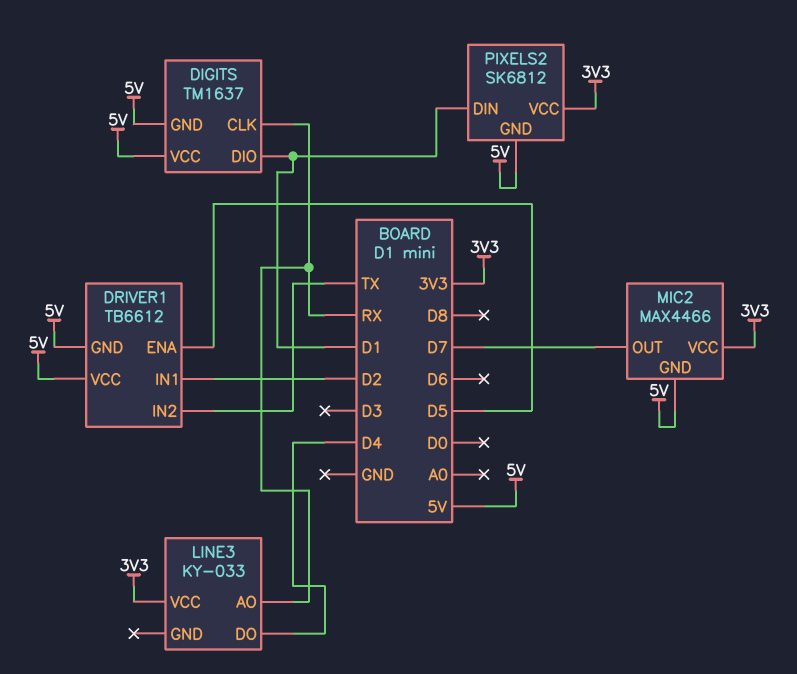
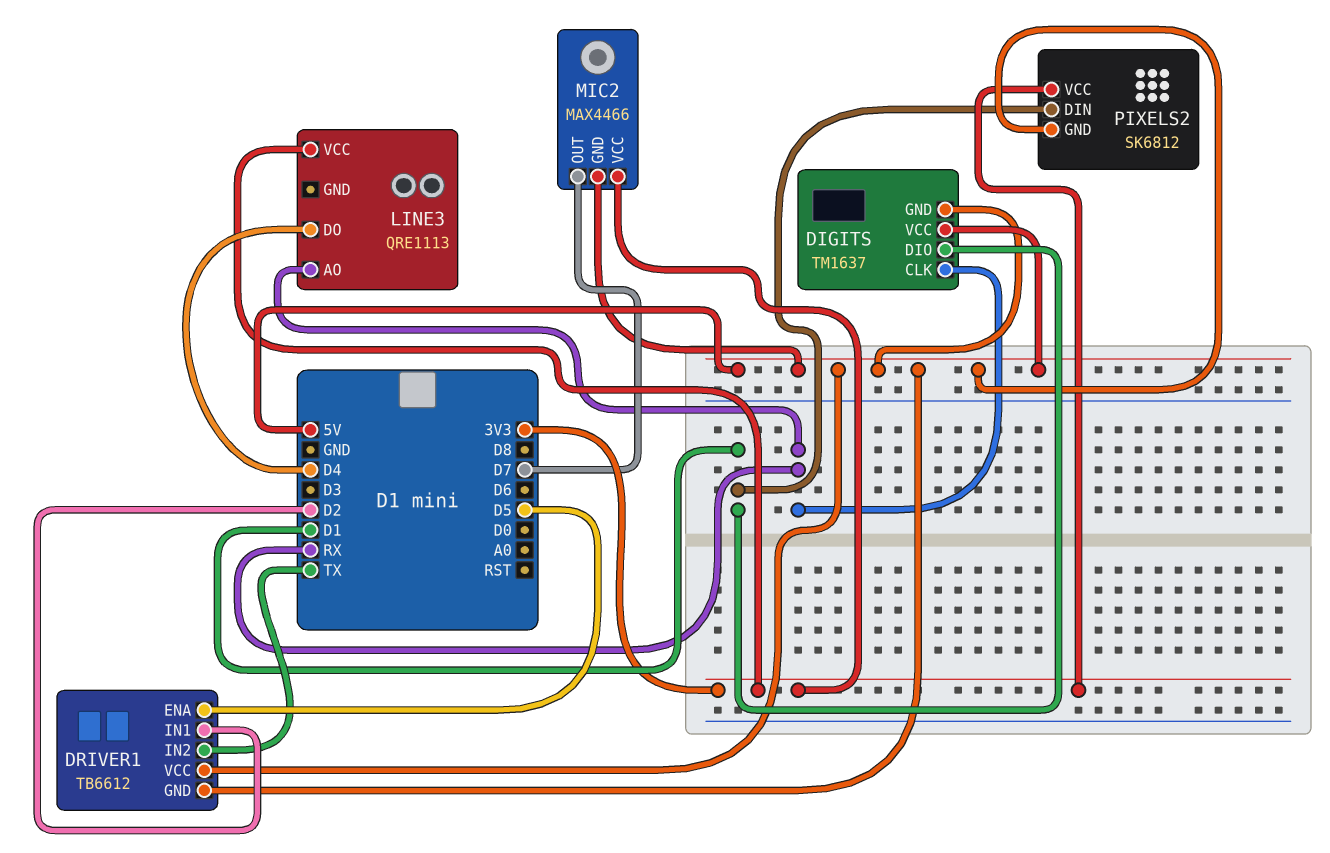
LINE3: KY-033 -> QRE1113

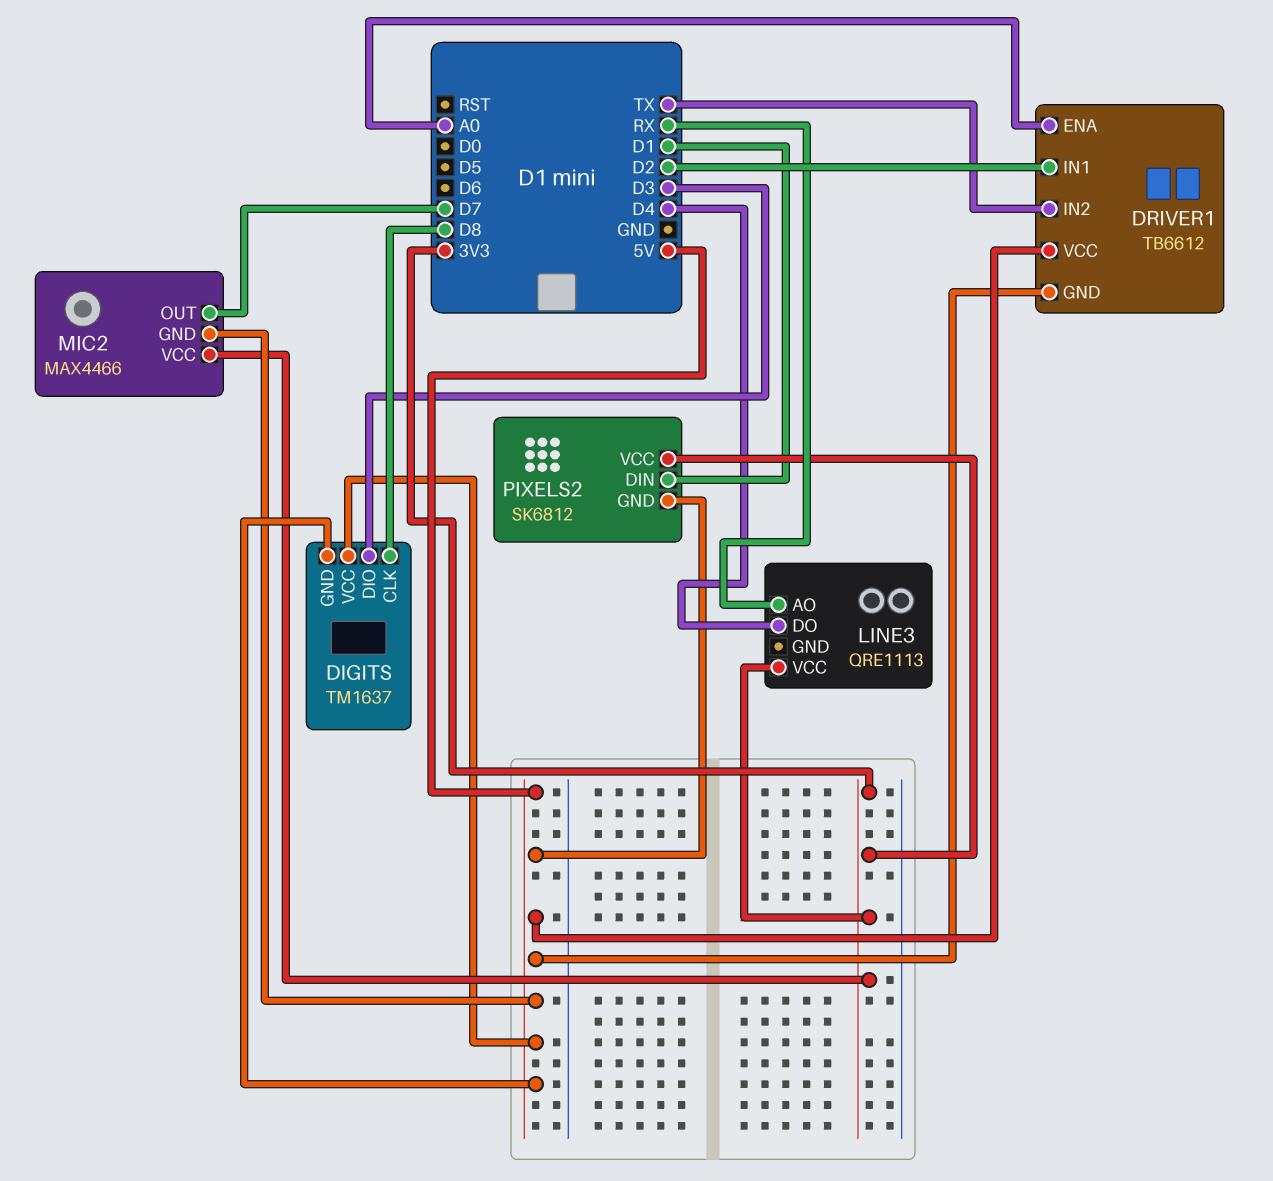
DIGITS pin CLK: RX -> D8
DIGITS pin DIO: D1 -> D3
DRIVER1 pin ENA: D5 -> A0

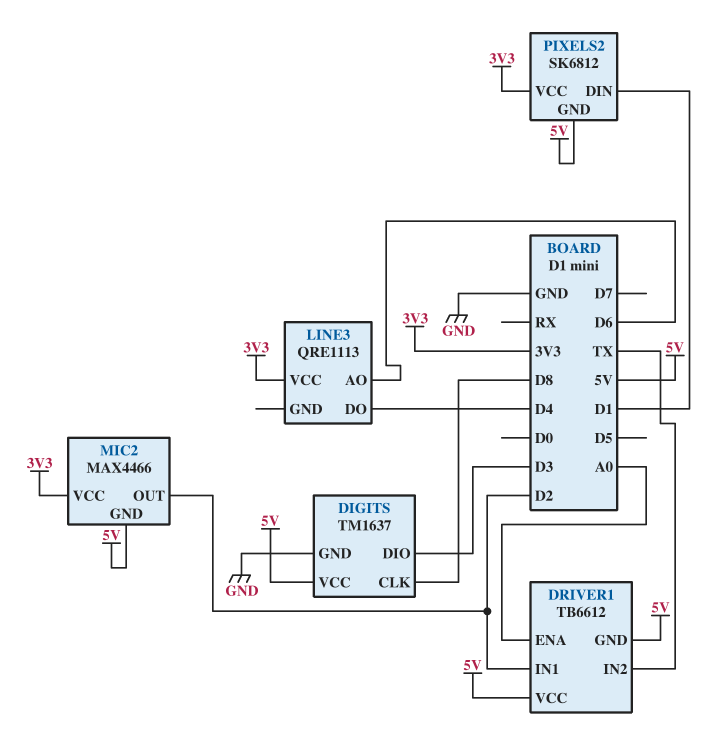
DIGITS pin GND: 5V -> GND
LINE3 pin AO: RX -> D6
MIC2 pin OUT: D7 -> D2

